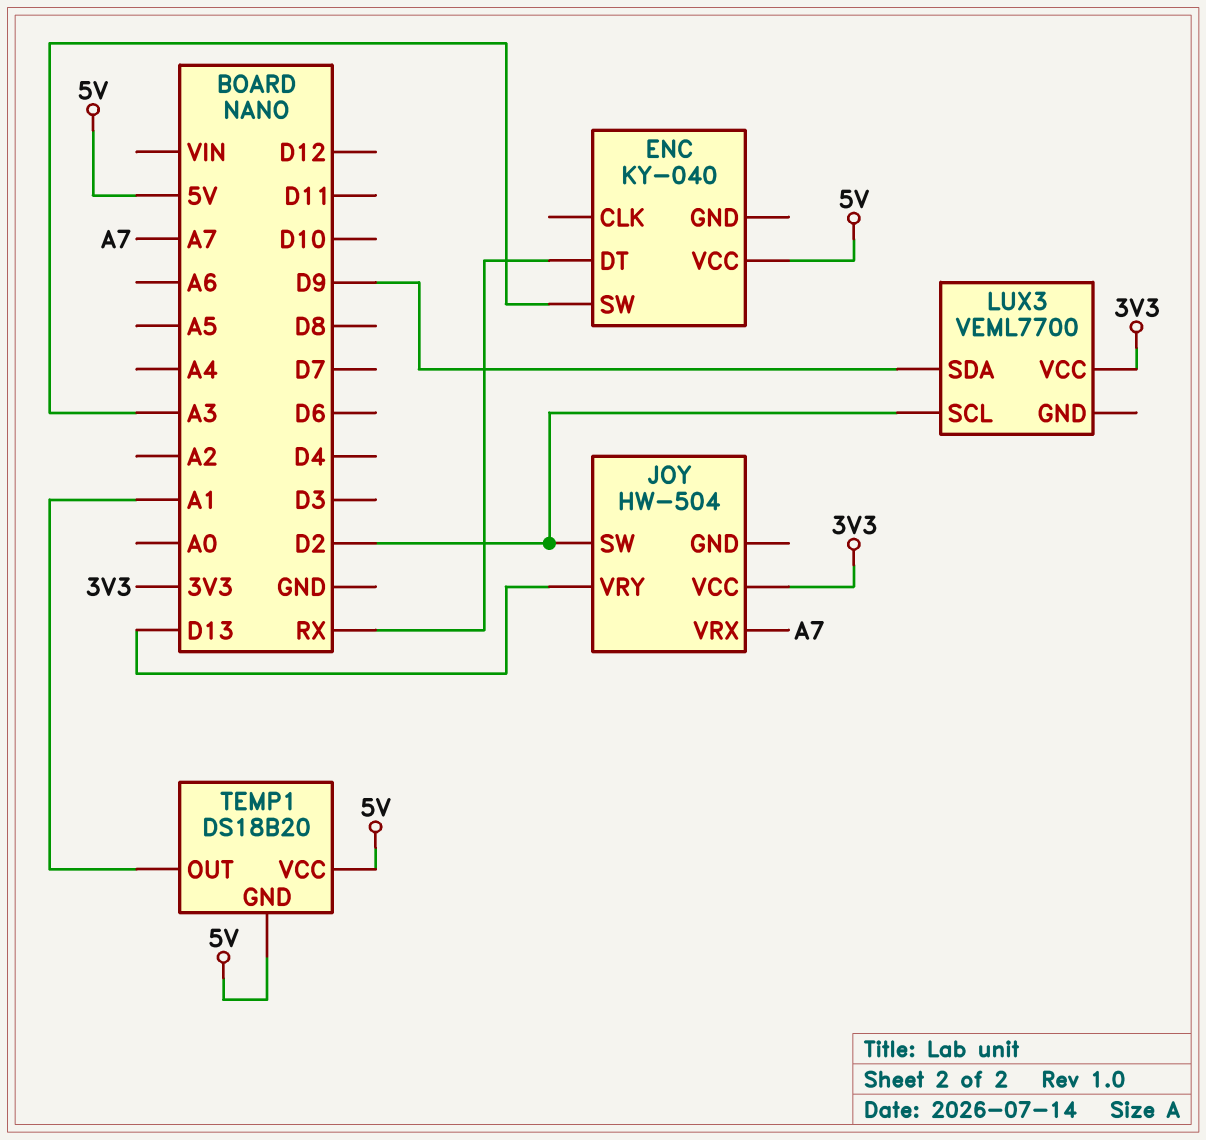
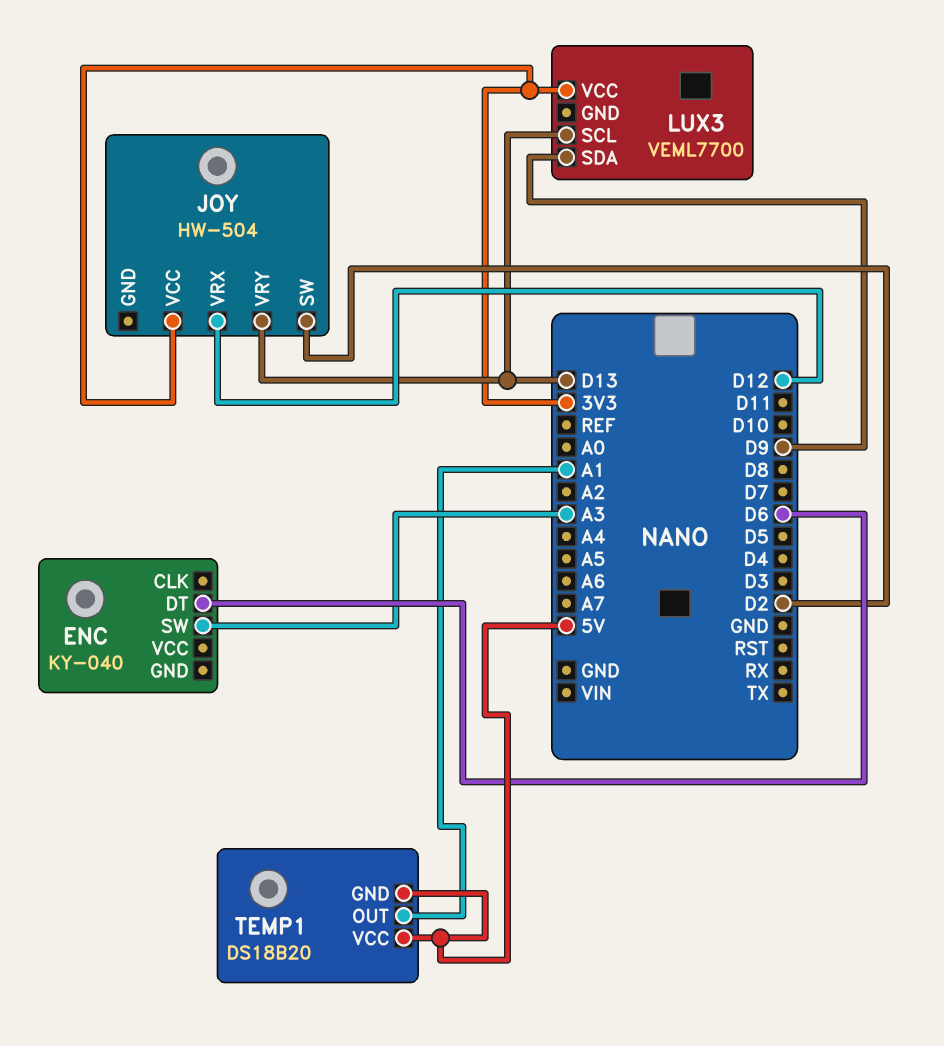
ENC pin DT: RX -> D6
ENC pin VCC: 5V -> none
JOY pin VRX: A7 -> D12
LUX3 pin SCL: D2 -> D13

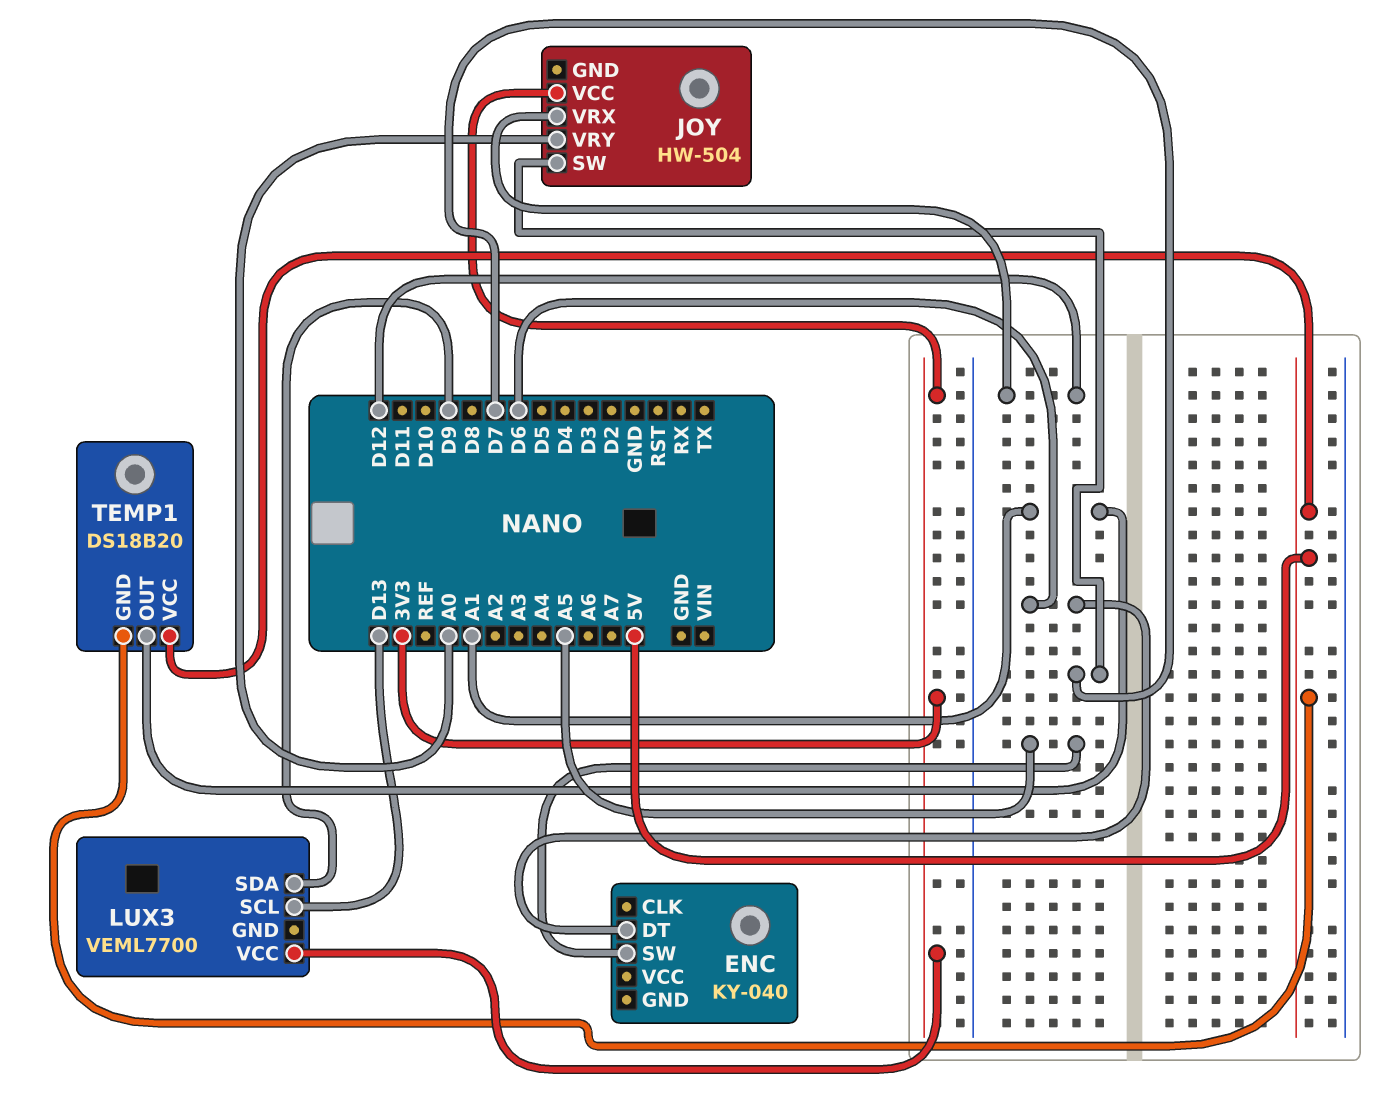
ENC pin SW: A3 -> A5
JOY pin SW: D2 -> D7
JOY pin VRY: D13 -> A0

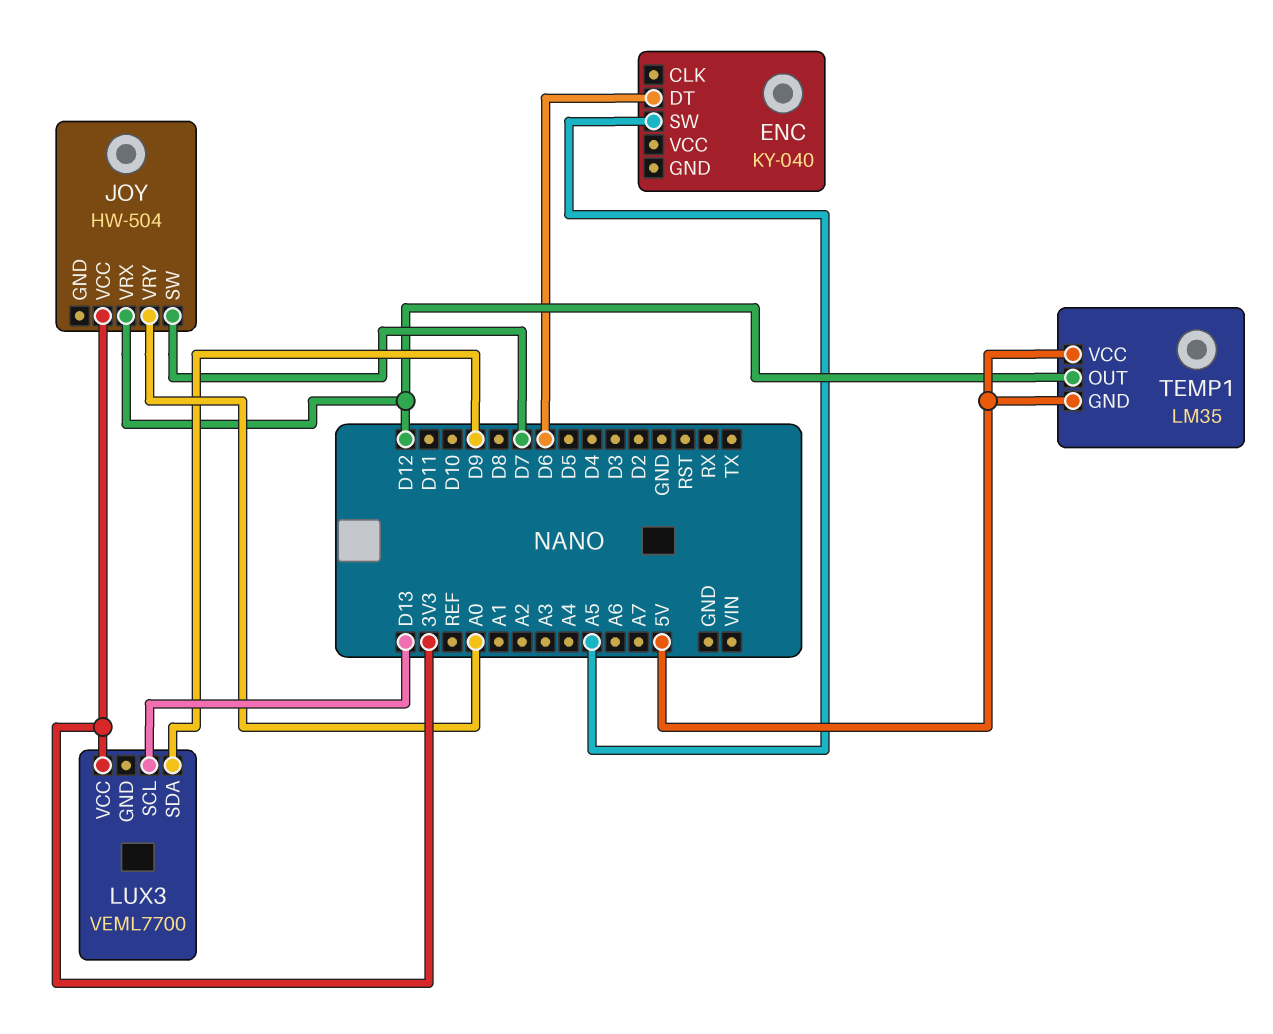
TEMP1: DS18B20 -> LM35
TEMP1 pin OUT: A1 -> D12

